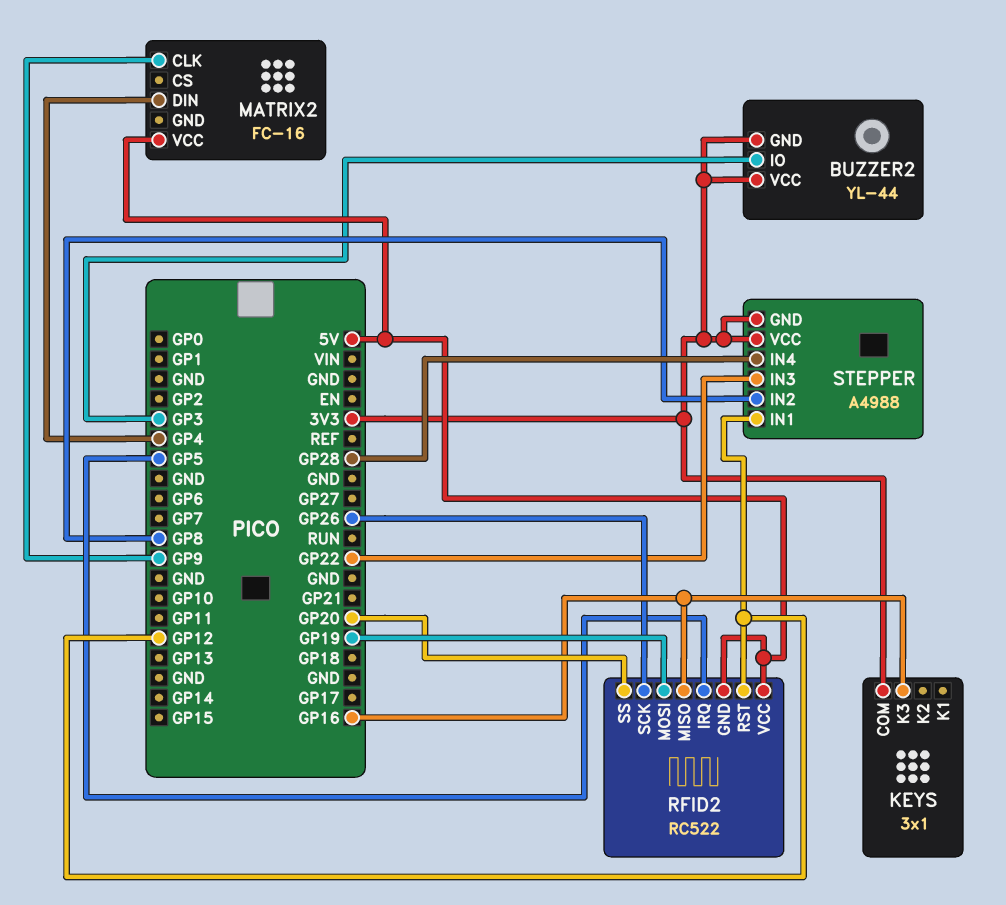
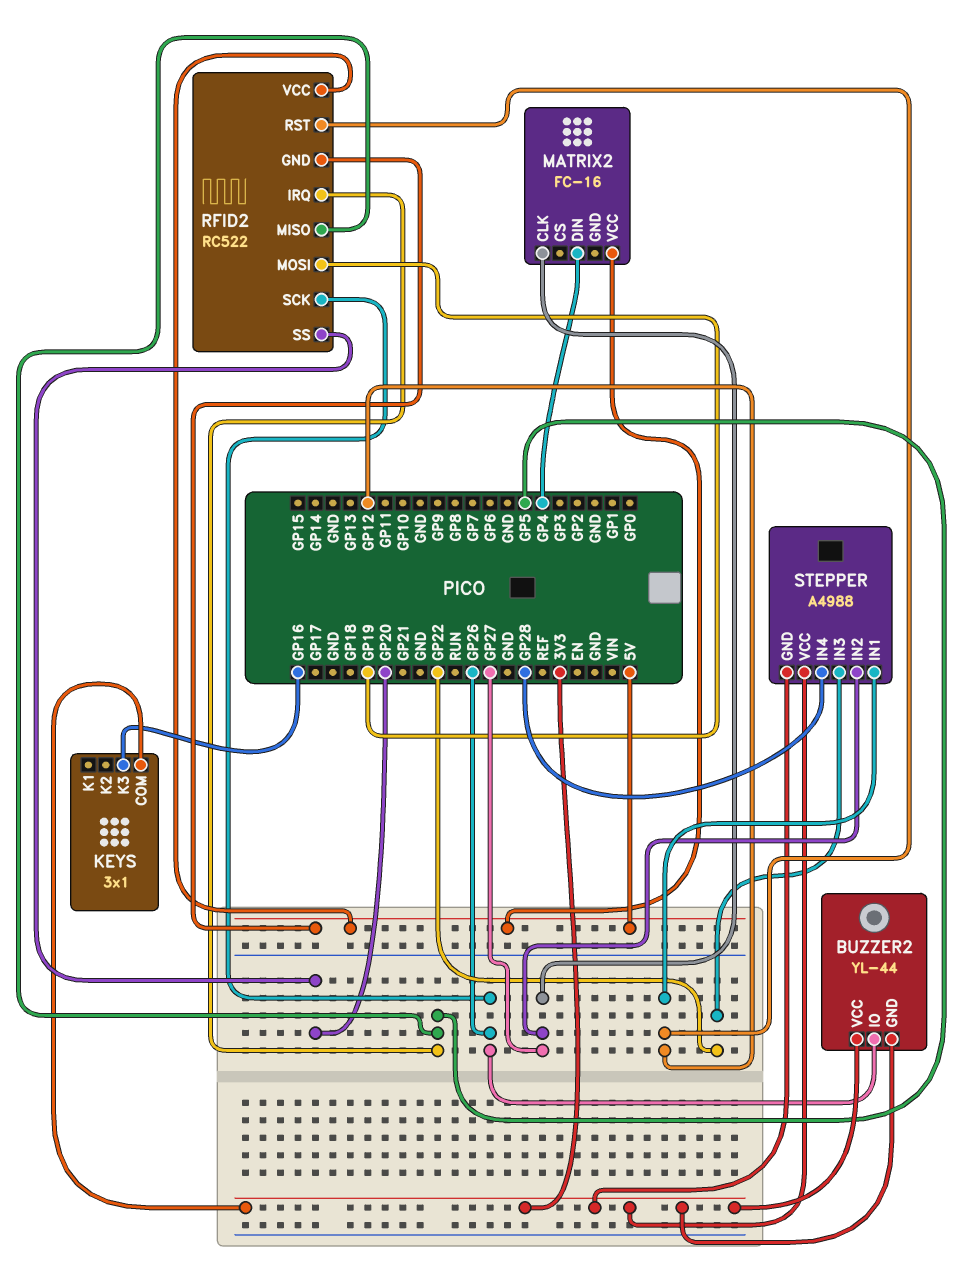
BUZZER2 pin IO: GP3 -> GP26
MATRIX2 pin CLK: GP9 -> GP27
RFID2 pin MISO: GP16 -> GP5
STEPPER pin IN2: GP8 -> GP27

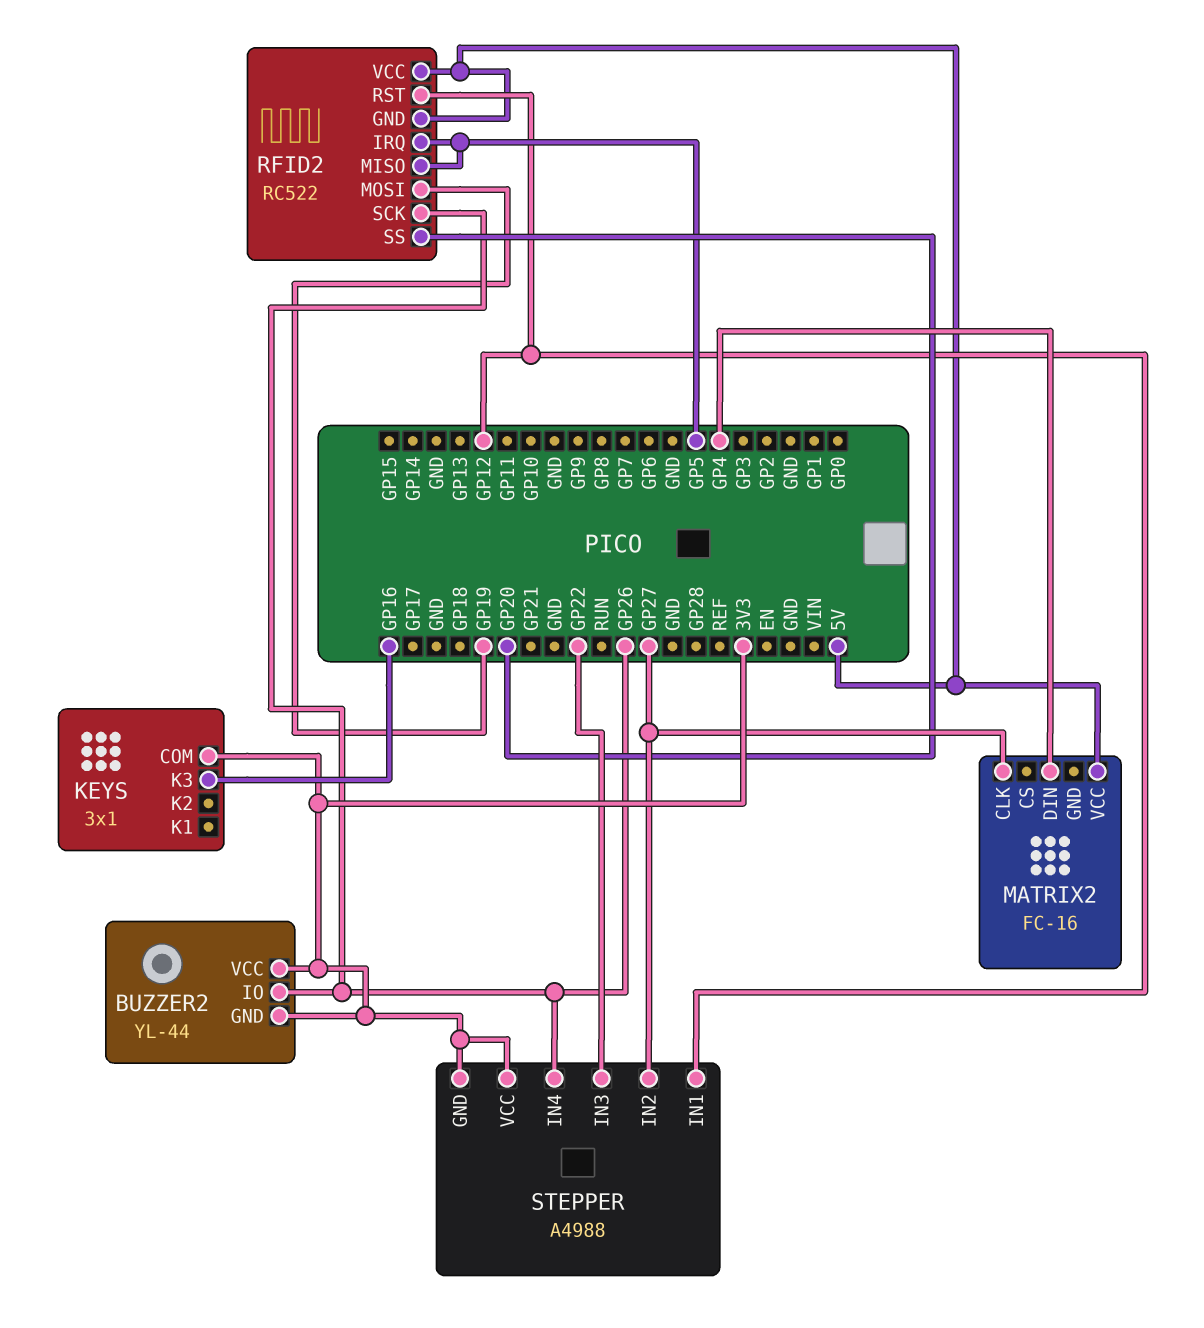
STEPPER pin IN4: GP28 -> GP26

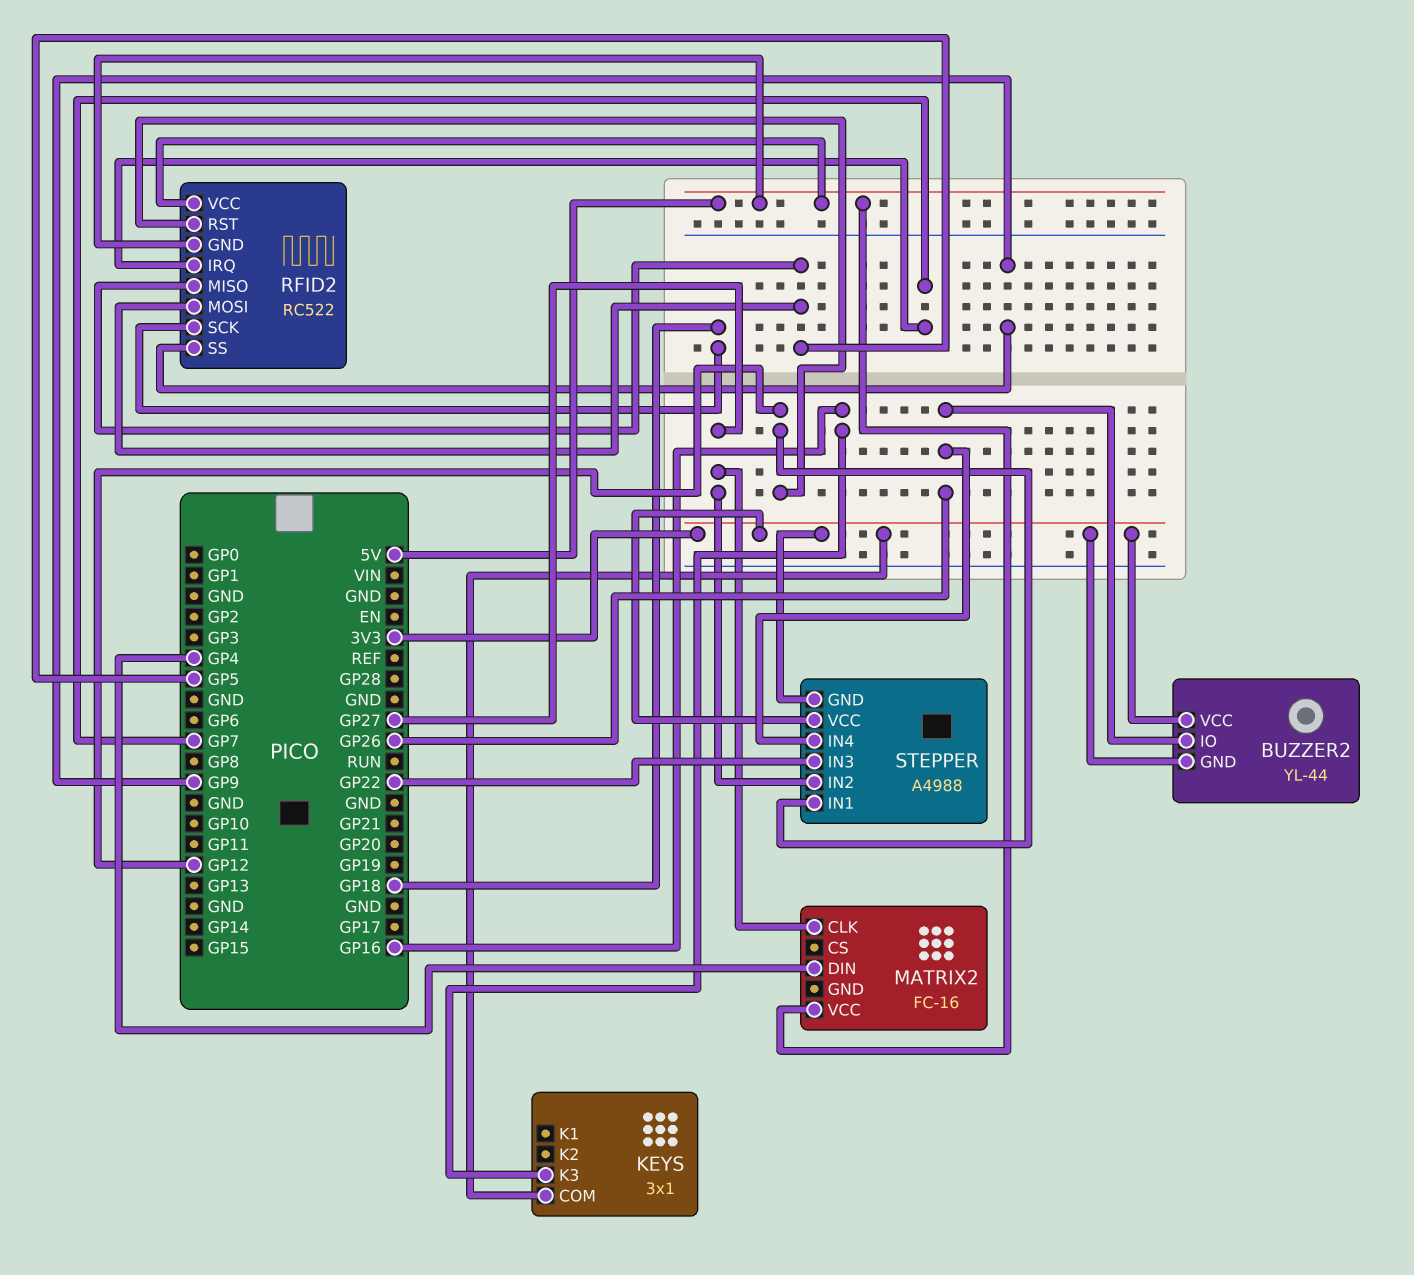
RFID2 pin IRQ: GP5 -> GP7
RFID2 pin MOSI: GP19 -> GP5
RFID2 pin SCK: GP26 -> GP18
RFID2 pin SS: GP20 -> GP9

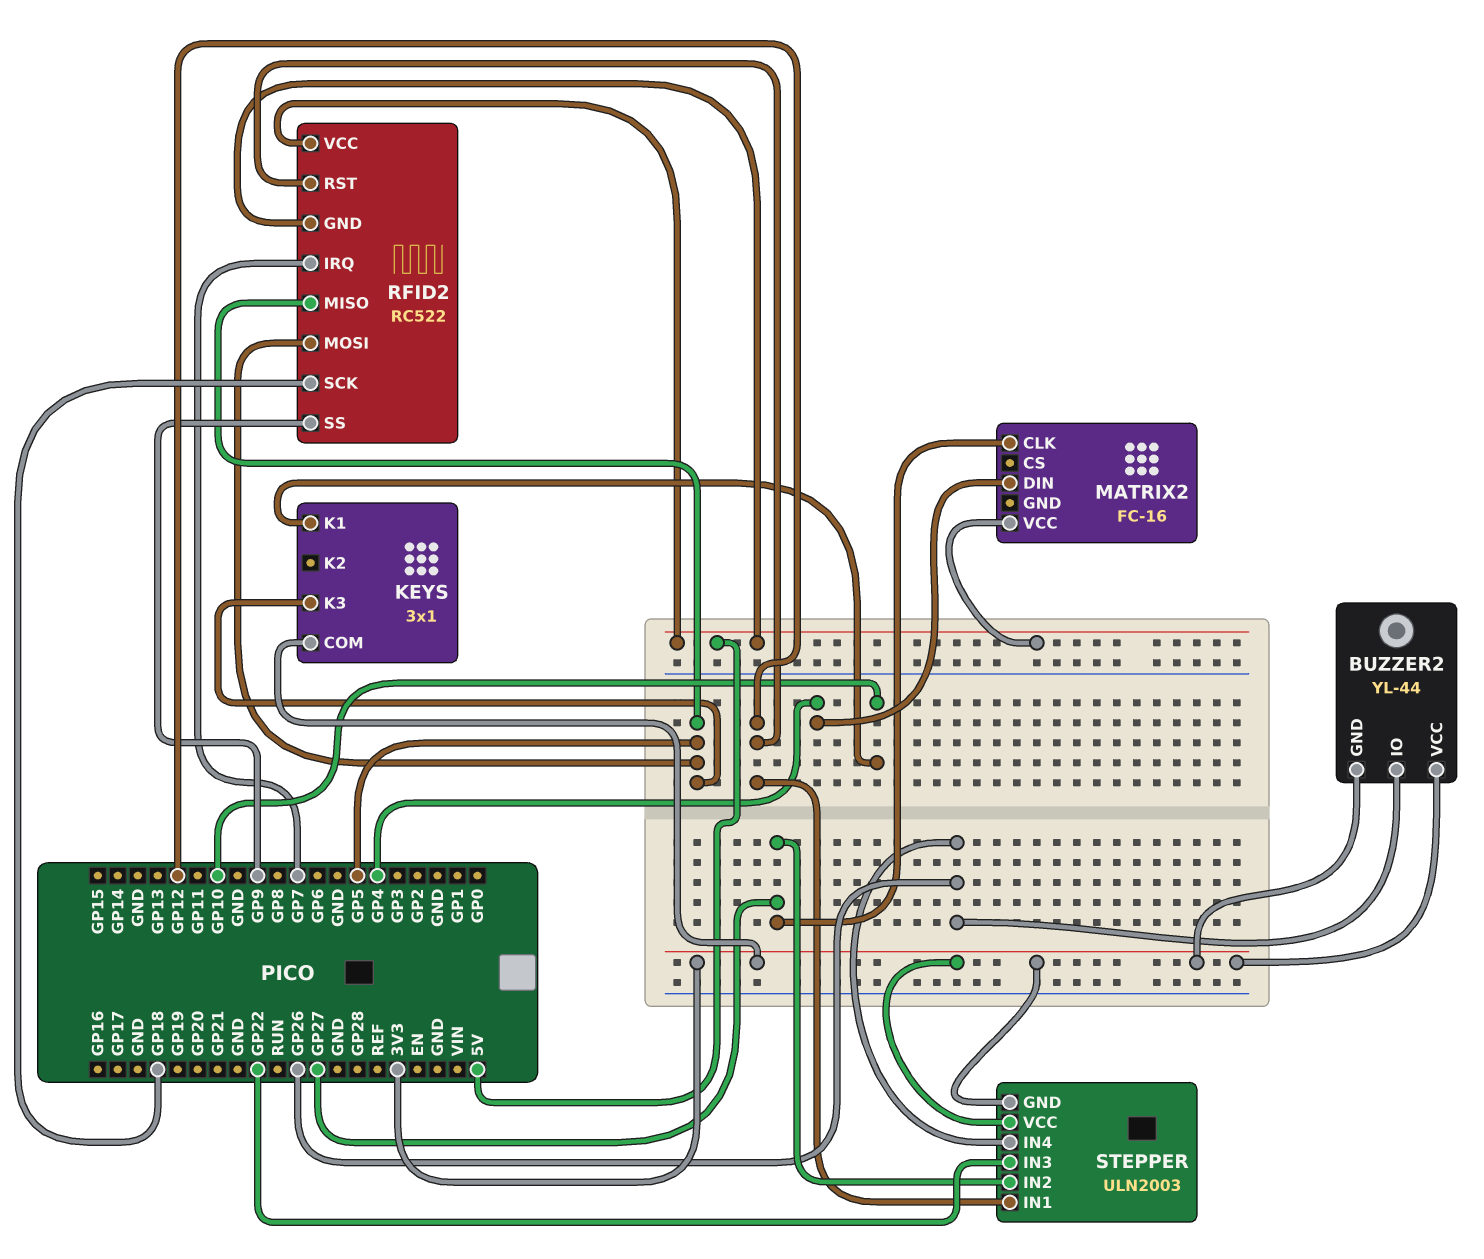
KEYS pin K1: none -> GP10
KEYS pin K3: GP16 -> GP5
STEPPER: A4988 -> ULN2003

